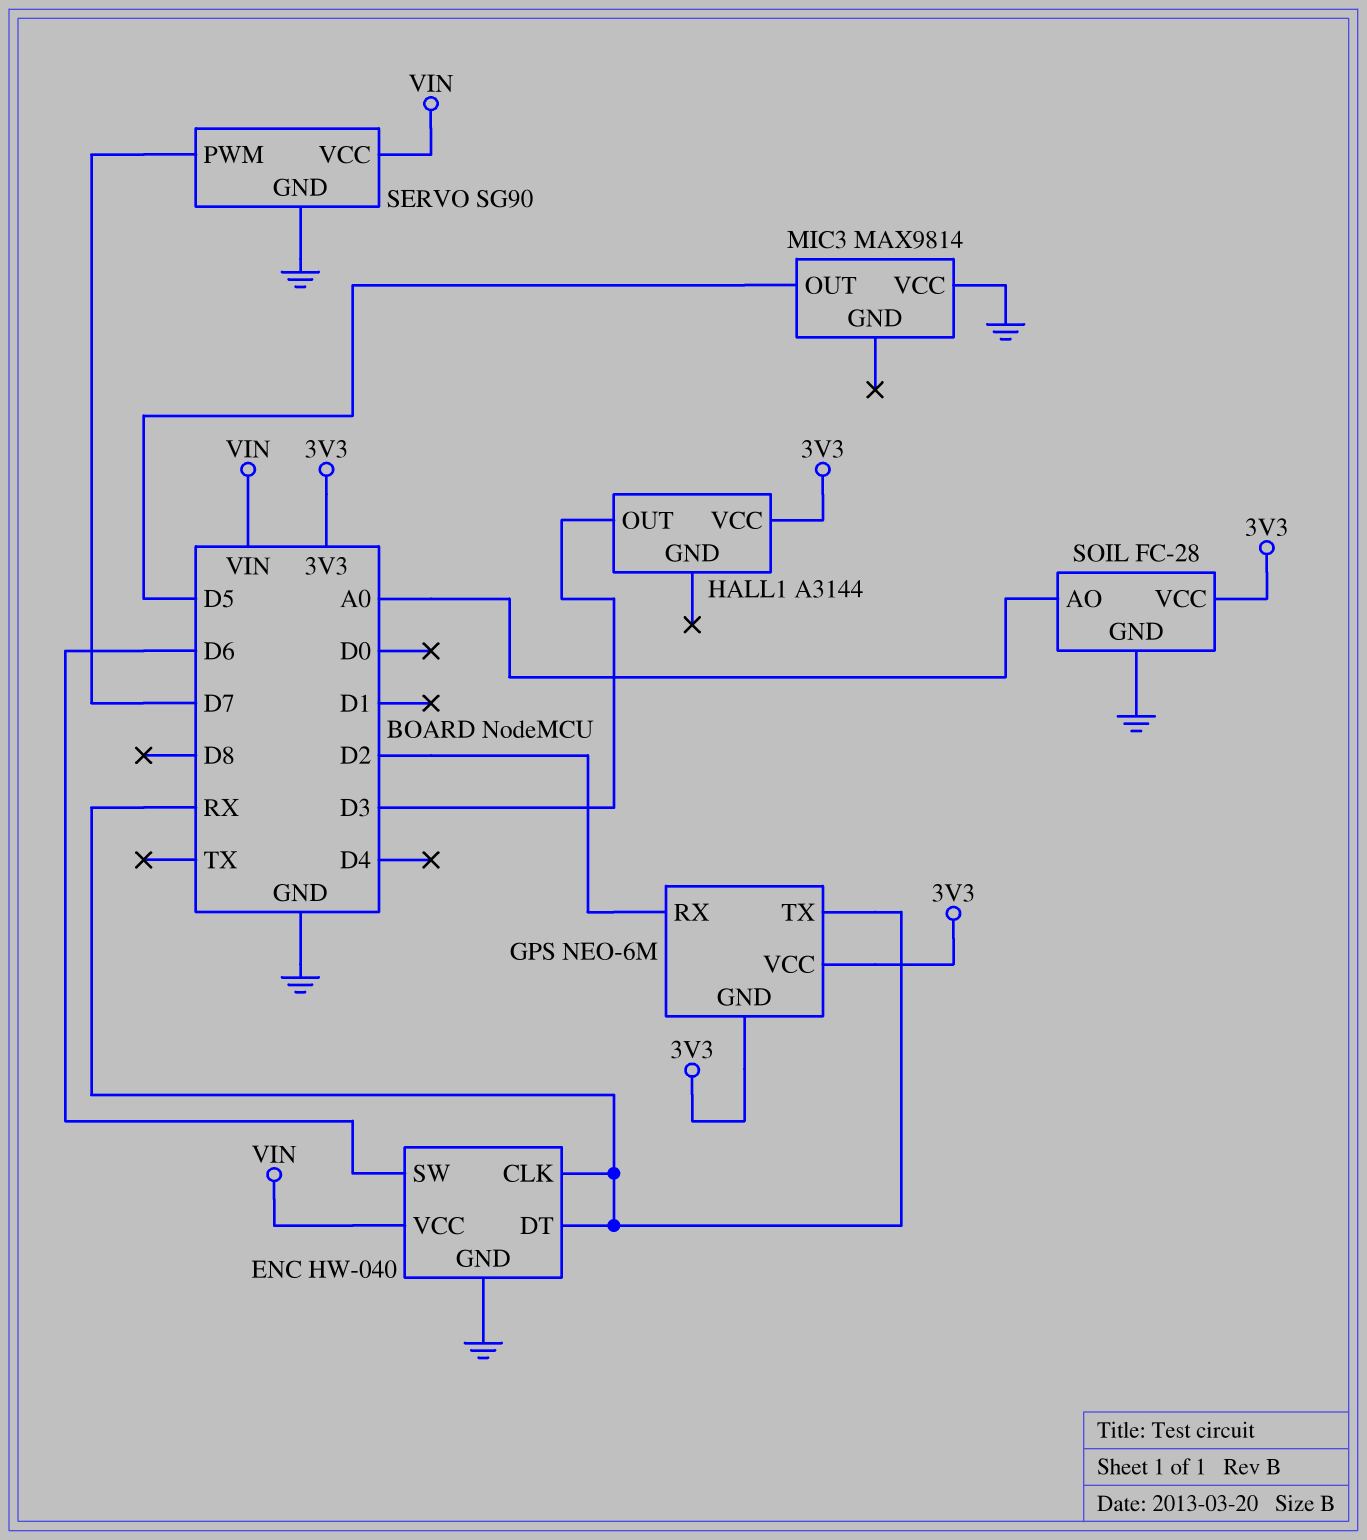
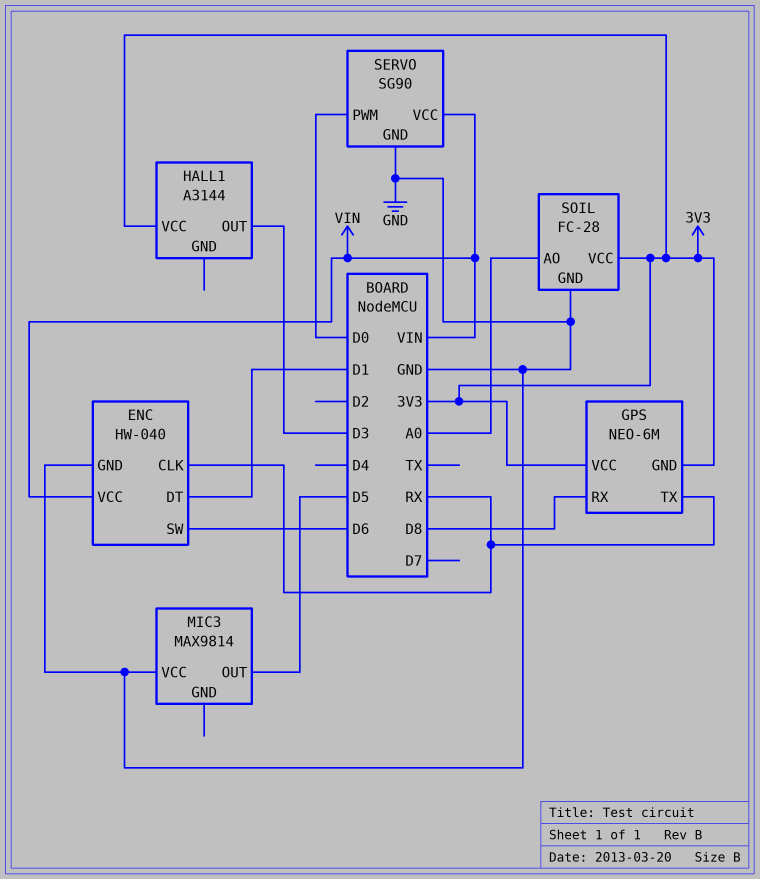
ENC pin DT: RX -> D1
GPS pin RX: D2 -> D8
SERVO pin PWM: D7 -> D0

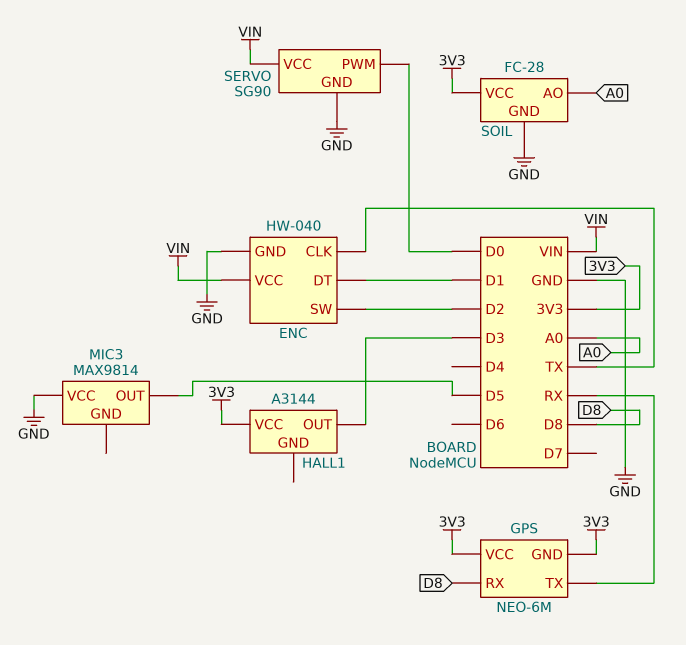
ENC pin CLK: RX -> TX
ENC pin SW: D6 -> D2

